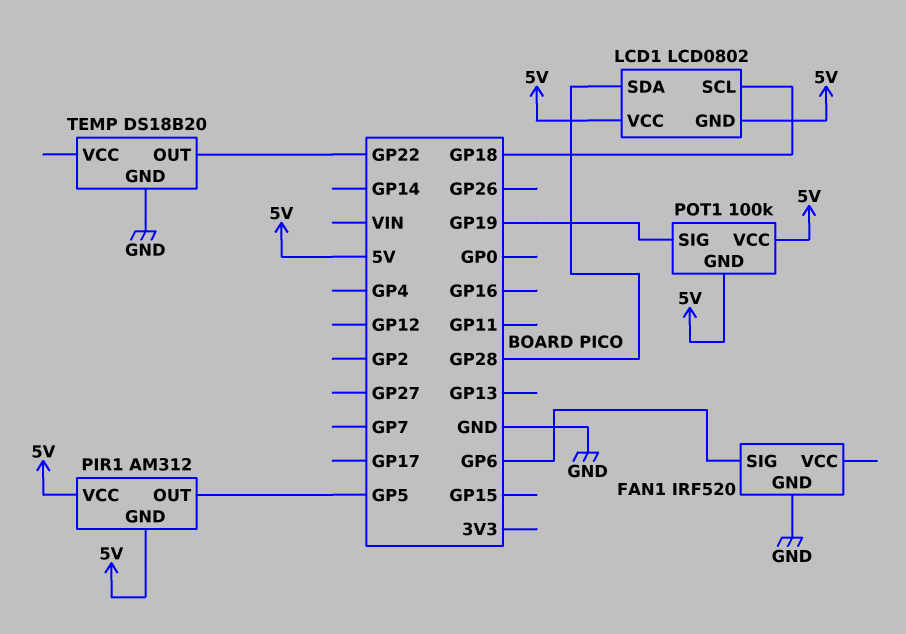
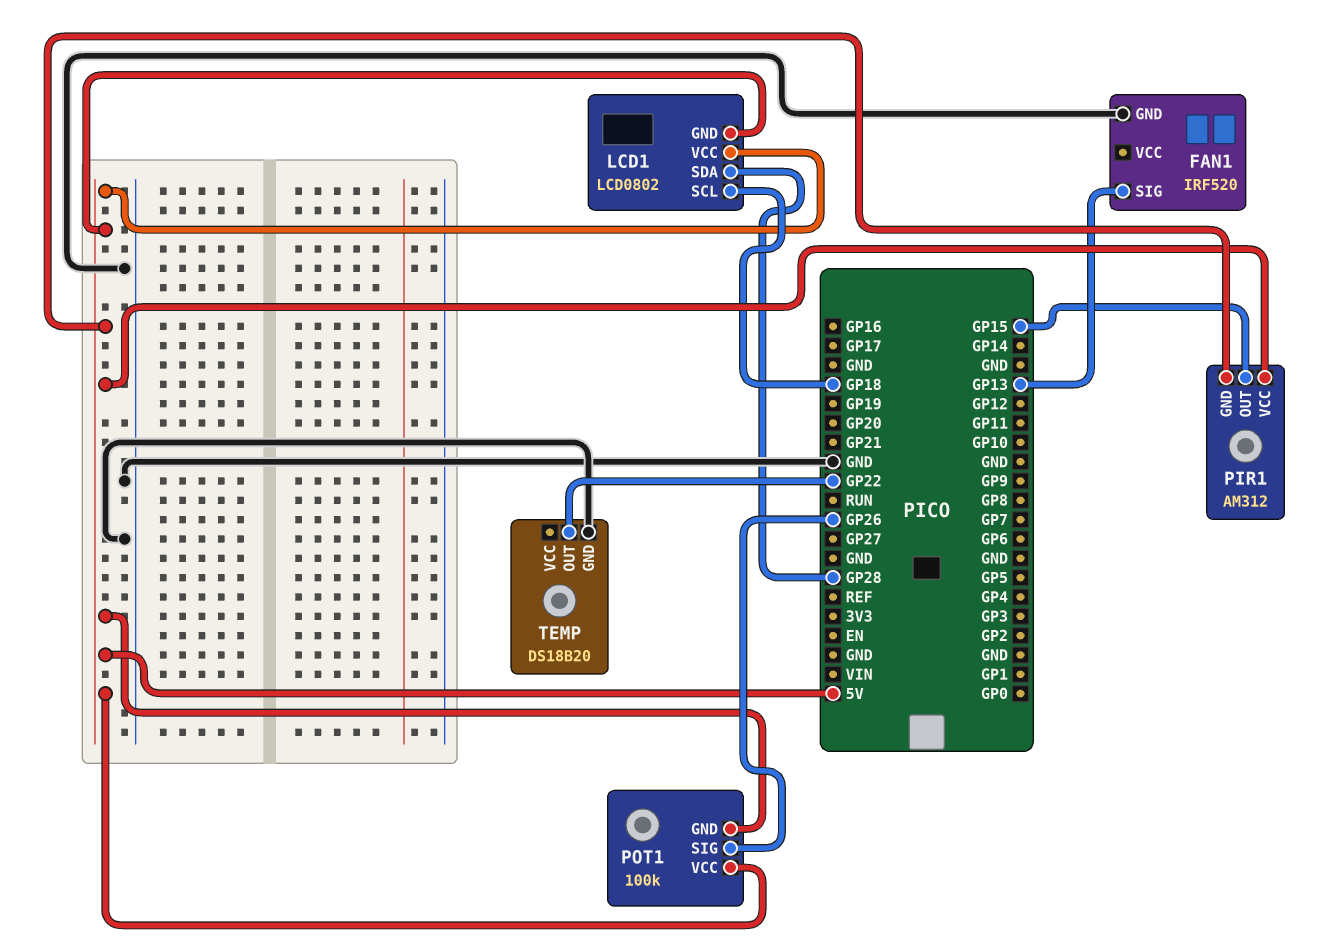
FAN1 pin SIG: GP6 -> GP13
PIR1 pin OUT: GP5 -> GP15
POT1 pin SIG: GP19 -> GP26

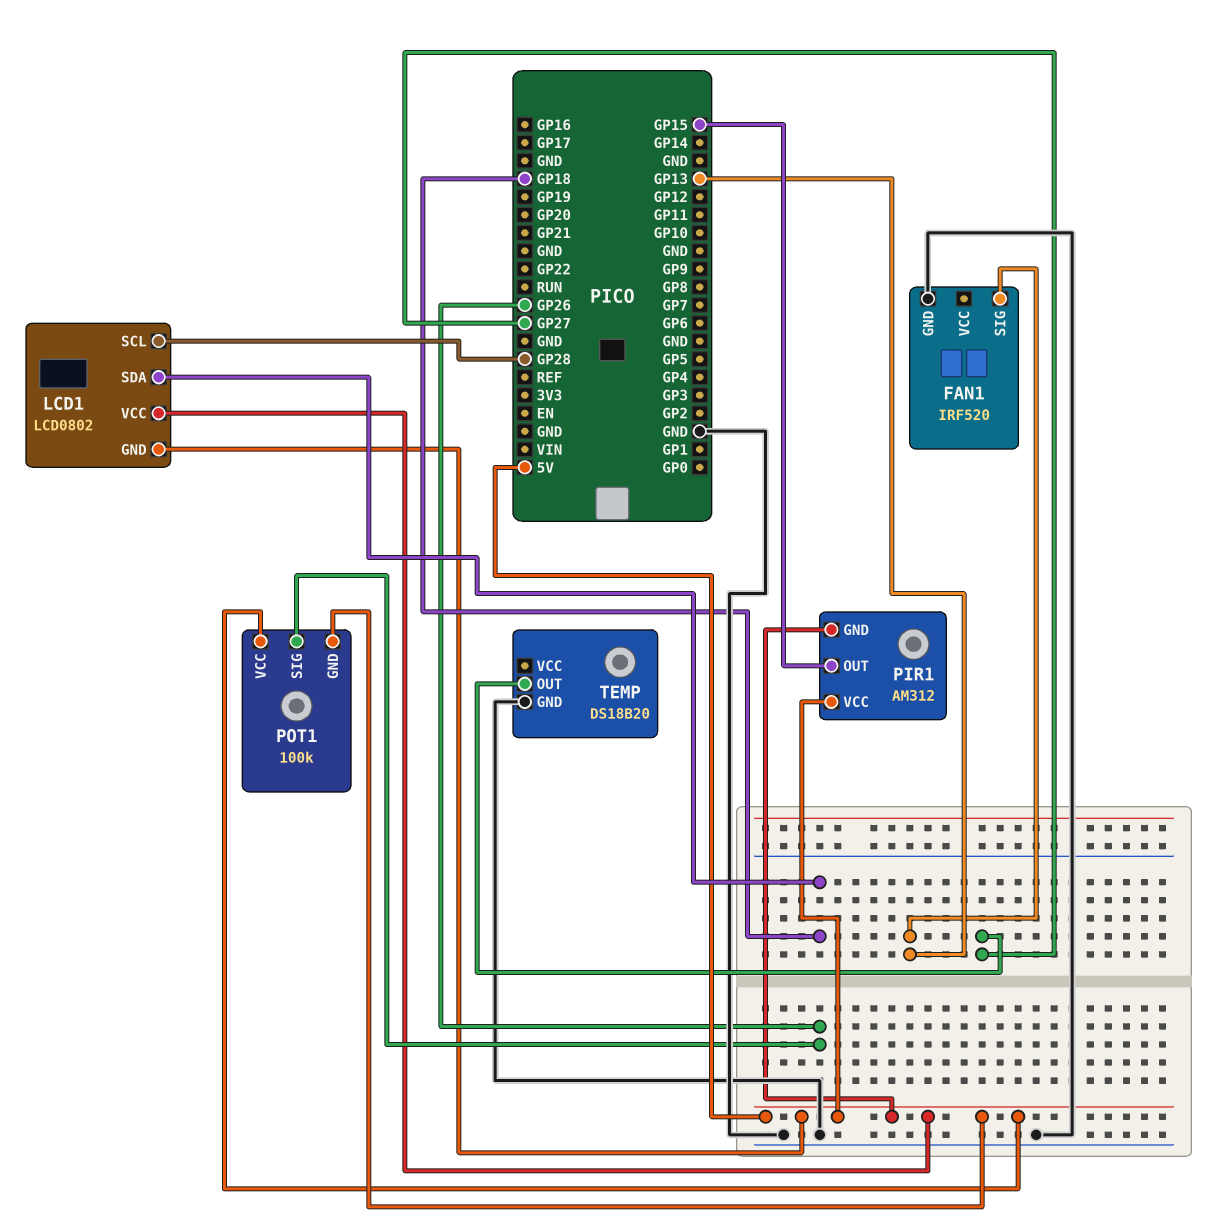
LCD1 pin SCL: GP18 -> GP28
LCD1 pin SDA: GP28 -> GP18
TEMP pin OUT: GP22 -> GP27

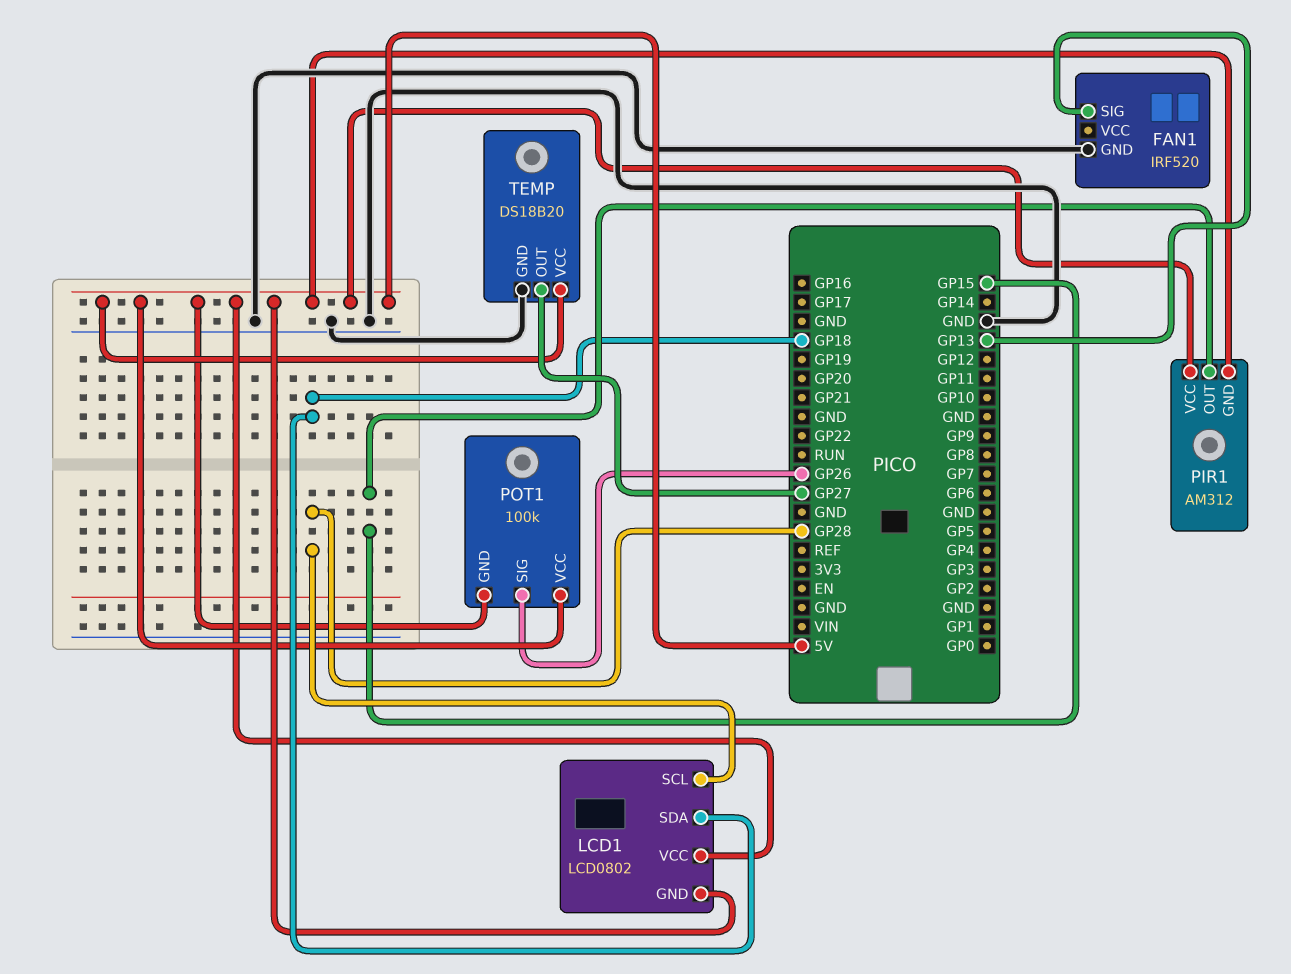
TEMP pin VCC: none -> 5V

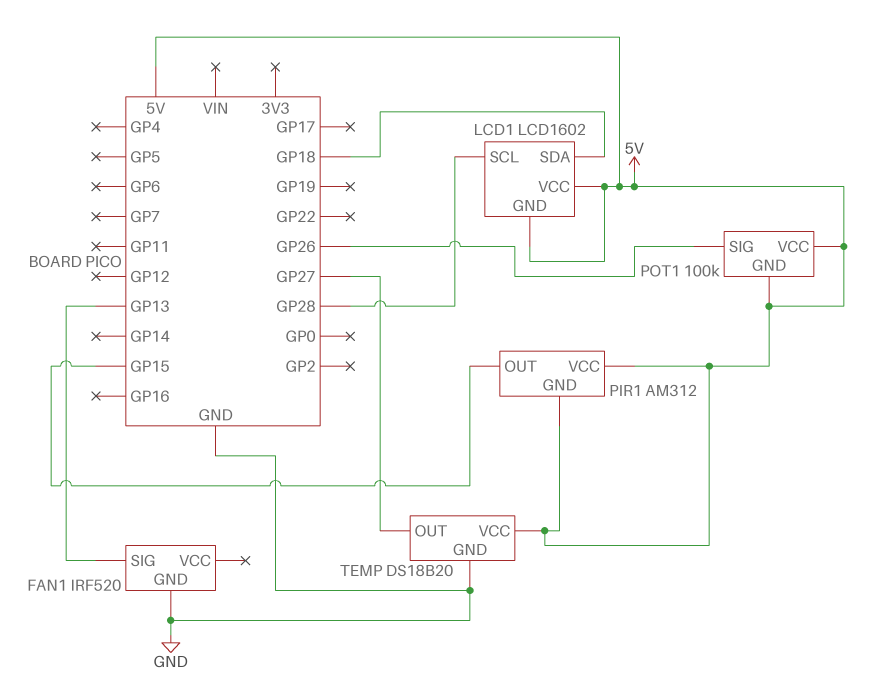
LCD1: LCD0802 -> LCD1602

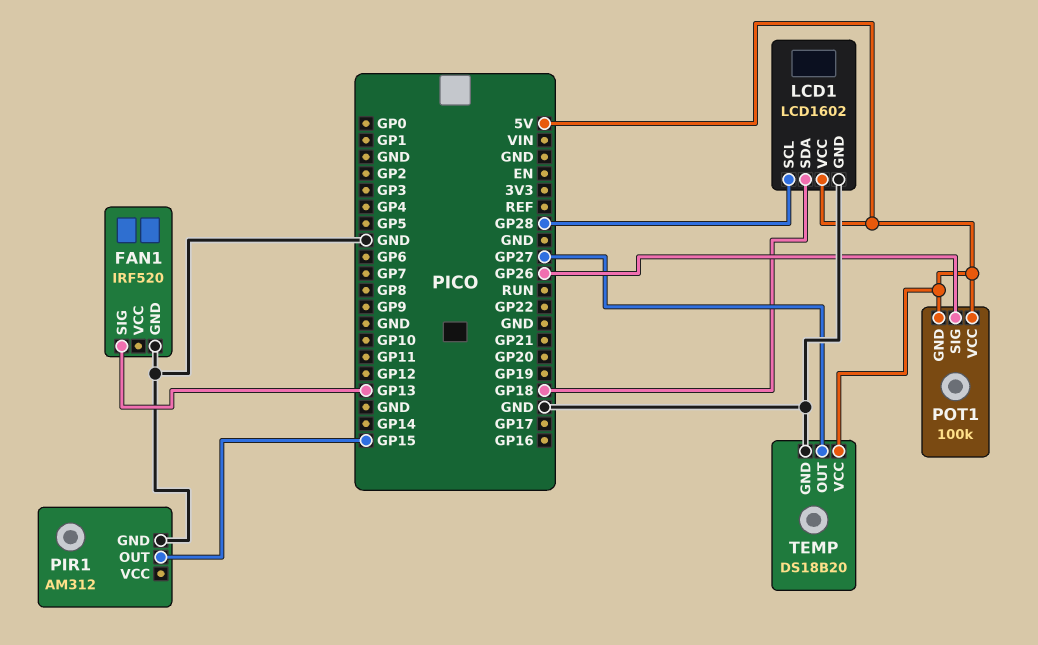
LCD1 pin GND: 5V -> GND
PIR1 pin GND: 5V -> GND
PIR1 pin VCC: 5V -> none

